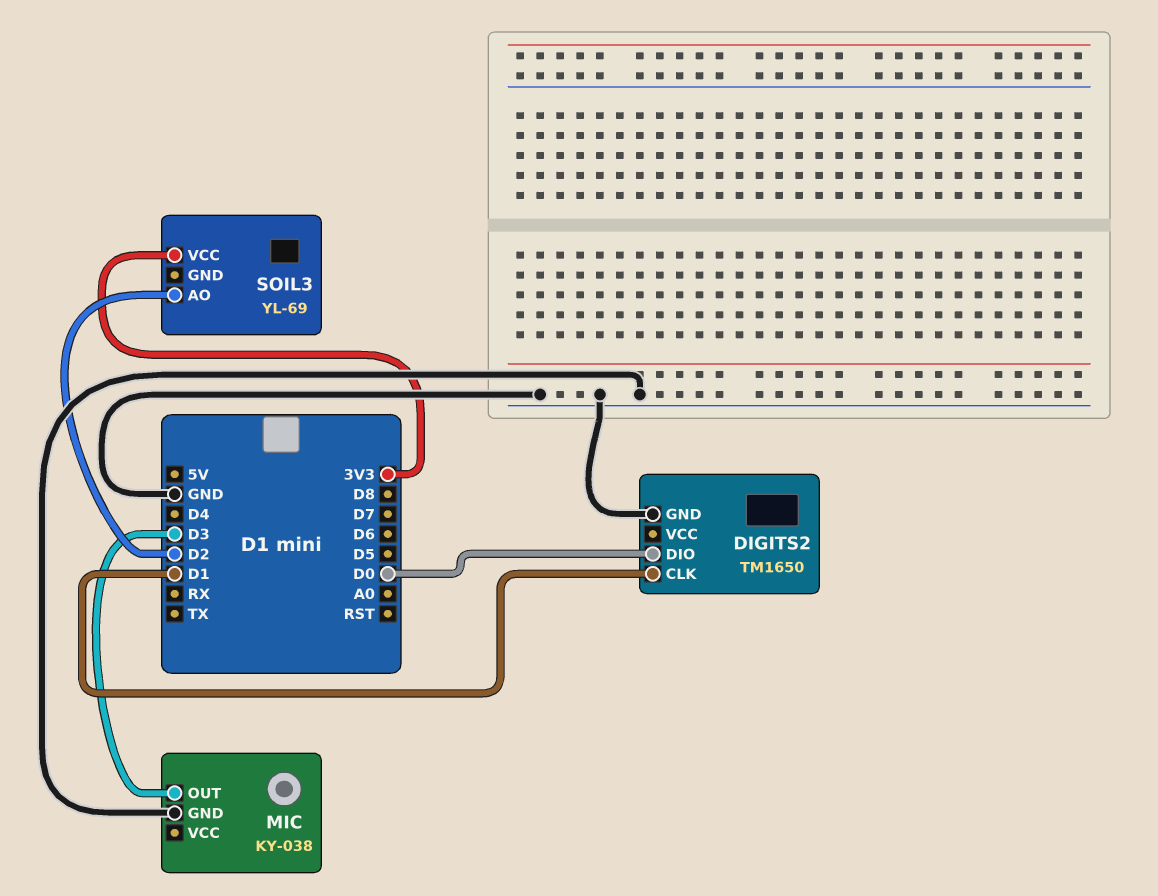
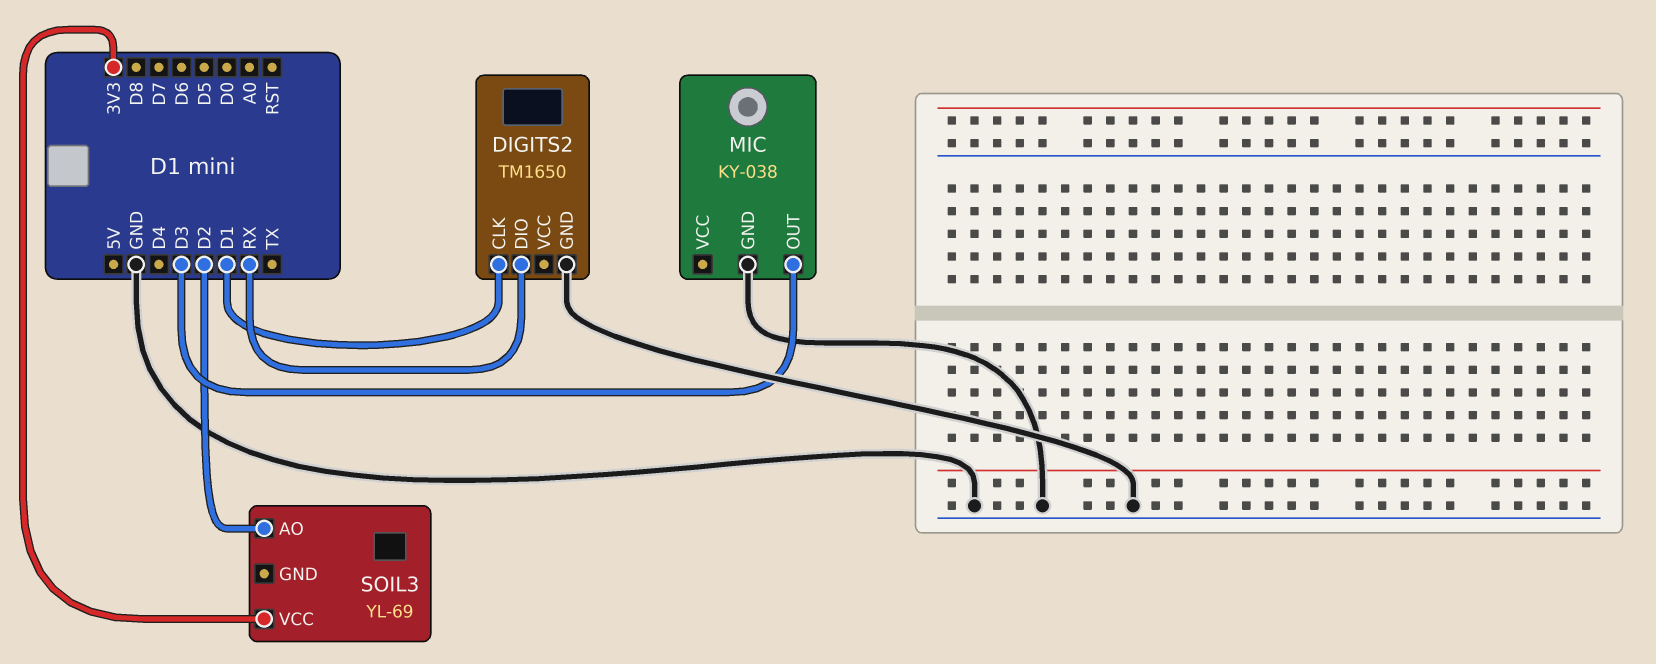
DIGITS2 pin DIO: D0 -> RX

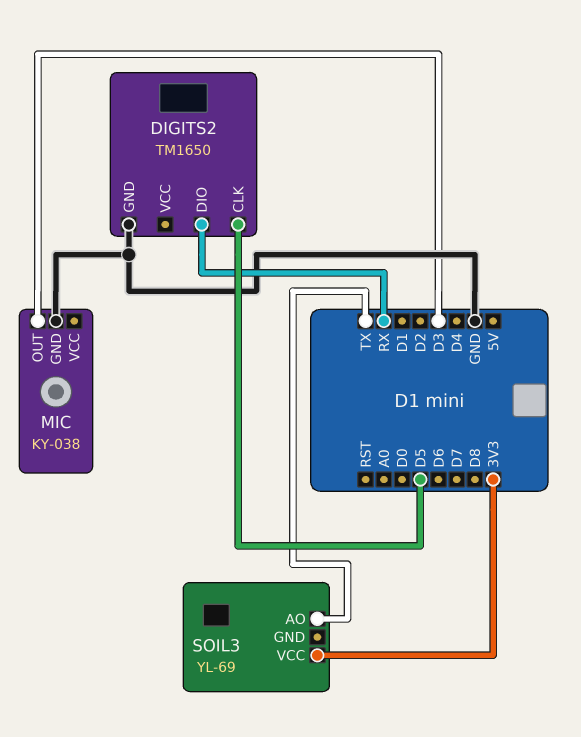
DIGITS2 pin CLK: D1 -> D5
SOIL3 pin AO: D2 -> TX

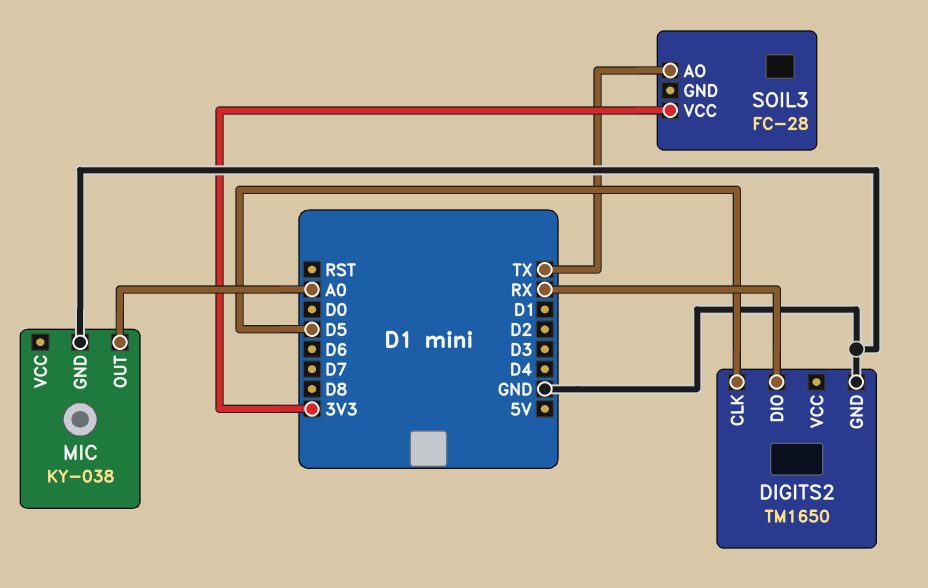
MIC pin OUT: D3 -> A0
SOIL3: YL-69 -> FC-28

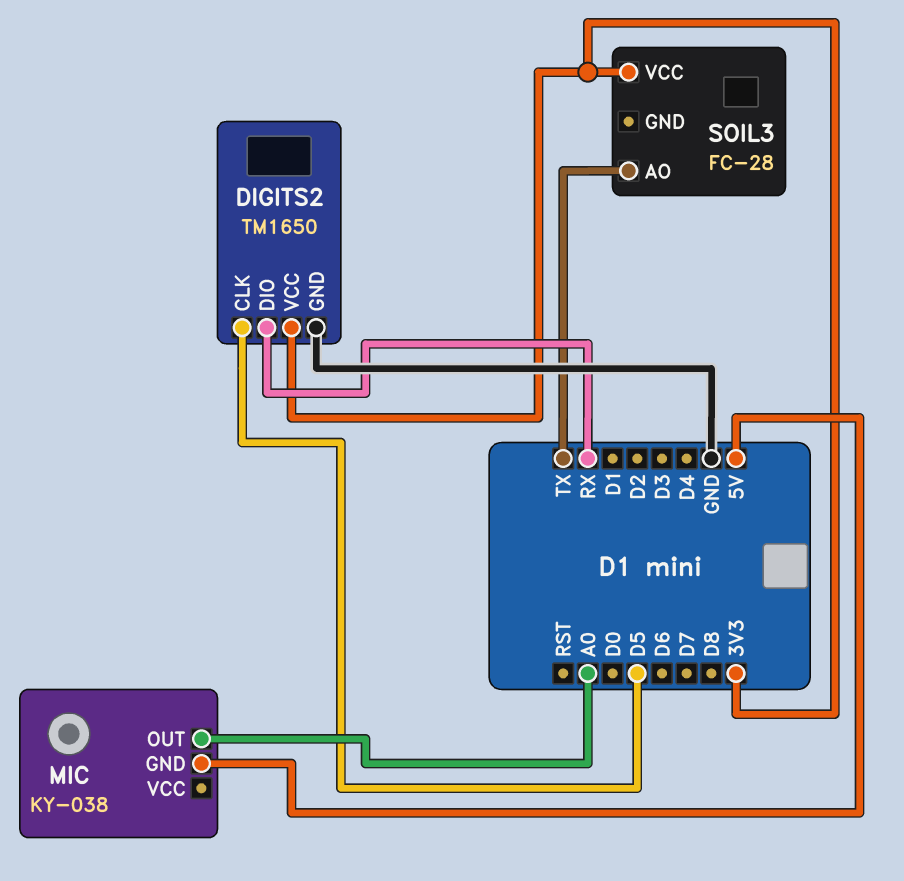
DIGITS2 pin VCC: none -> 3V3
MIC pin GND: GND -> 5V

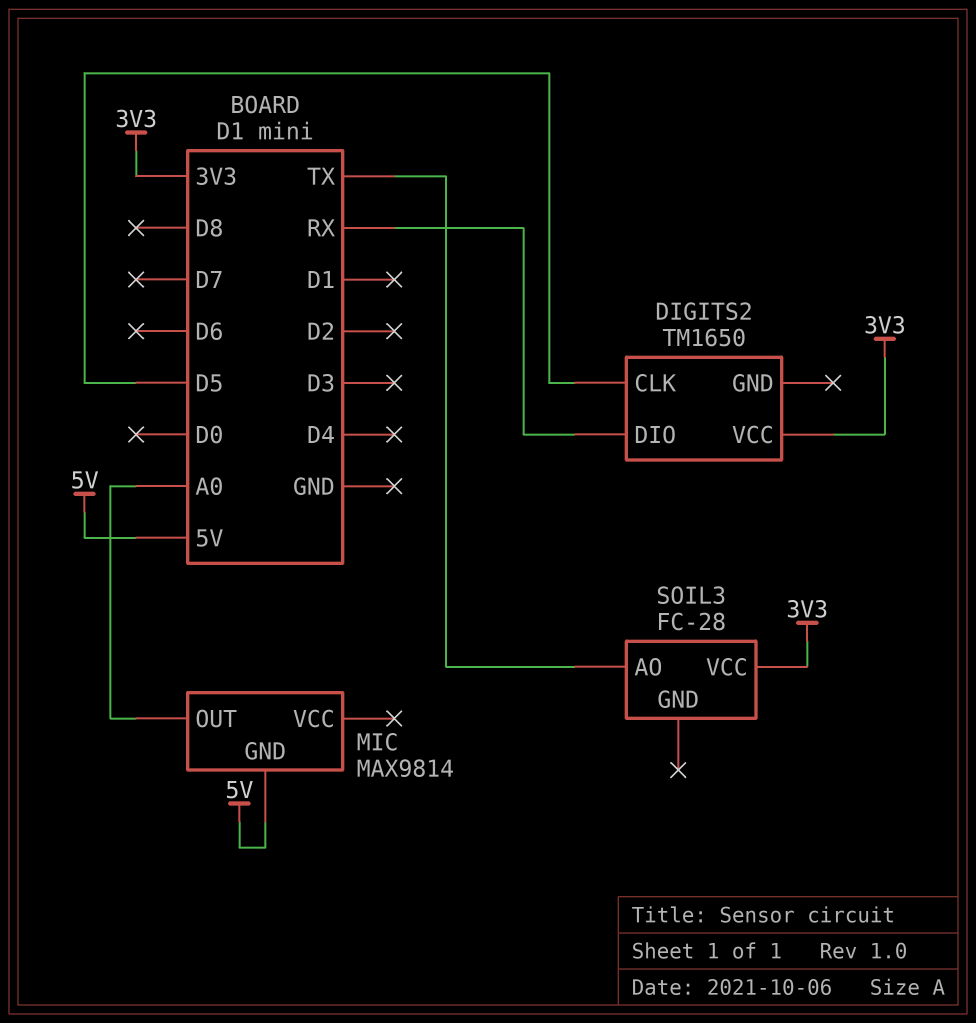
DIGITS2 pin GND: GND -> none
MIC: KY-038 -> MAX9814

